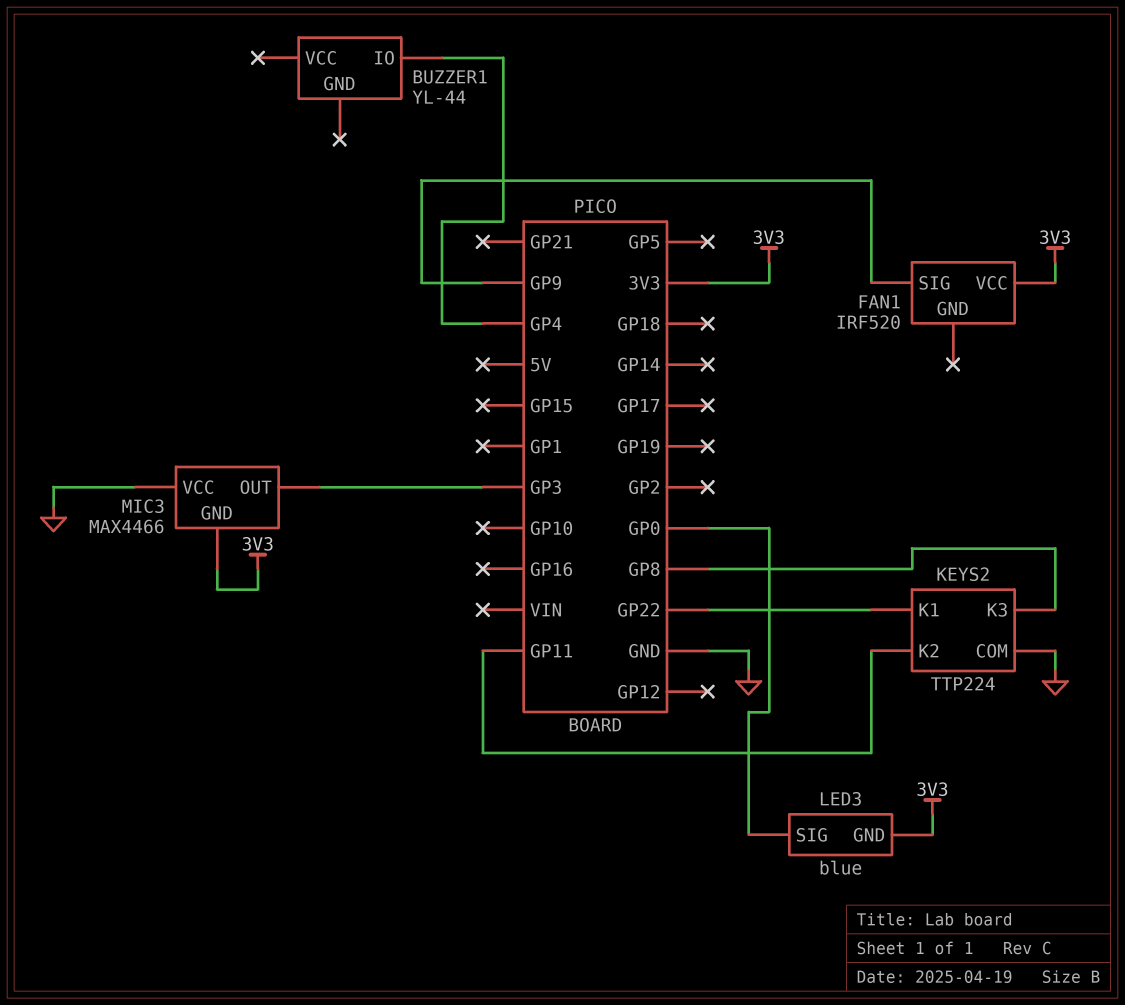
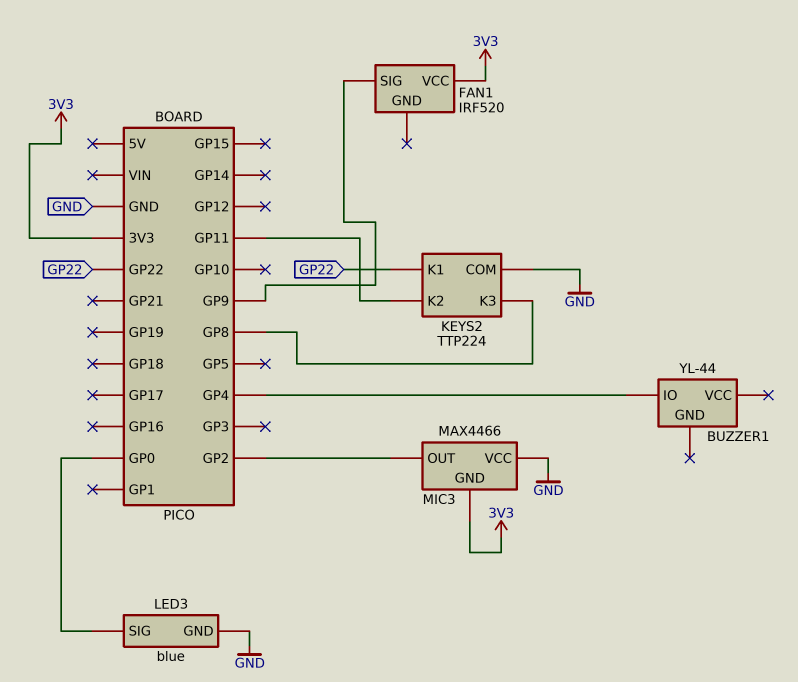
LED3 pin GND: 3V3 -> GND
MIC3 pin OUT: GP3 -> GP2

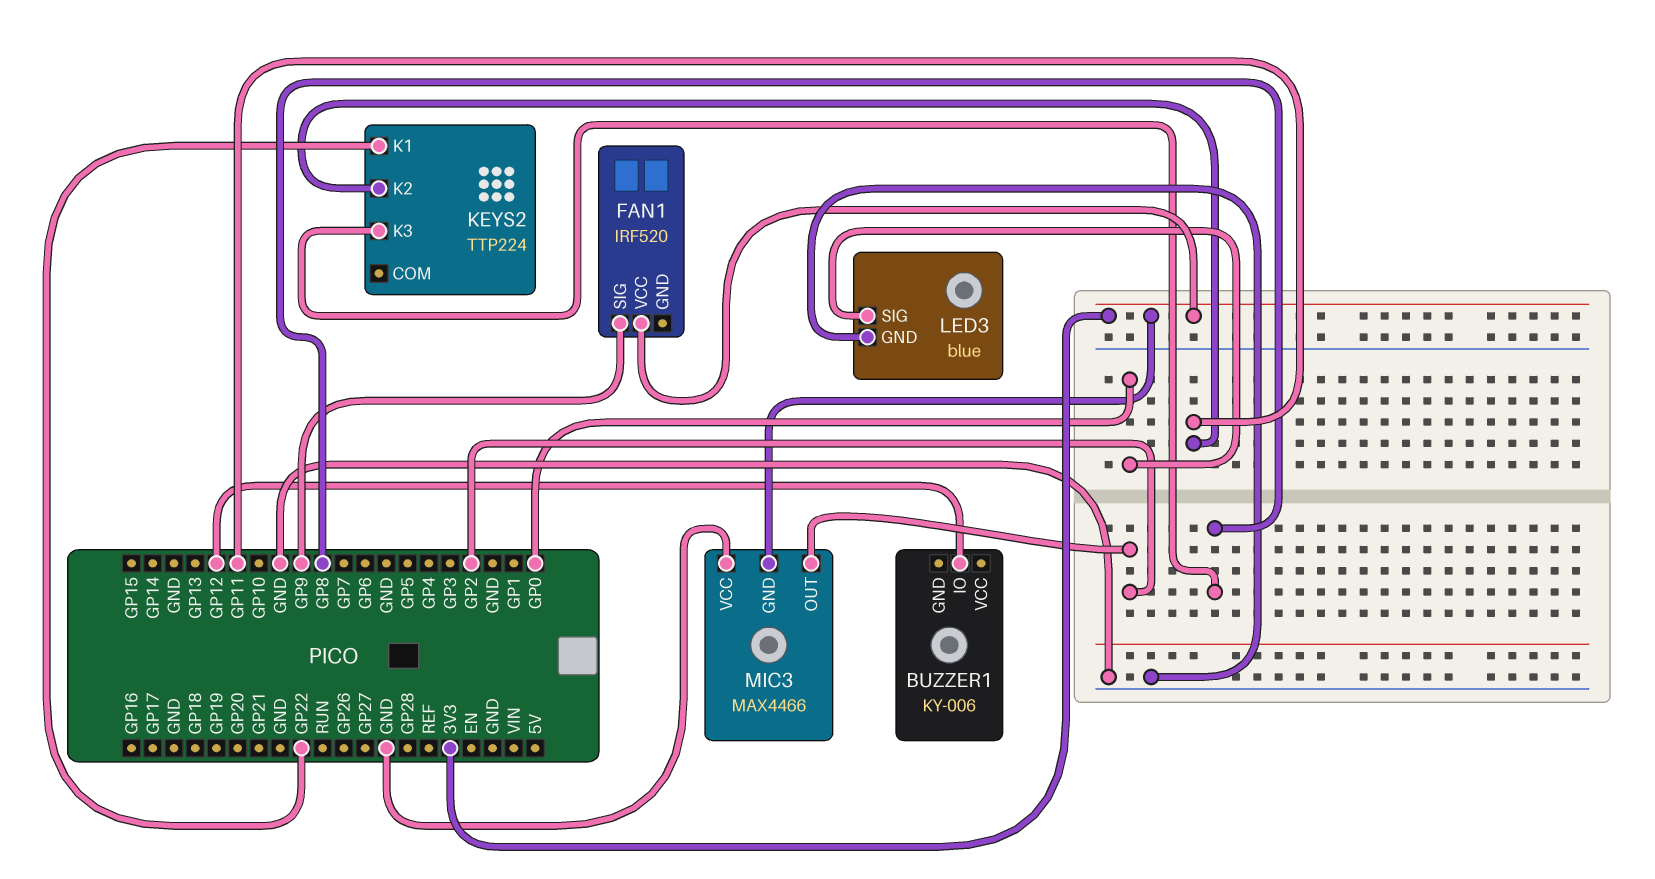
BUZZER1: YL-44 -> KY-006
BUZZER1 pin IO: GP4 -> GP12
KEYS2 pin COM: GND -> none

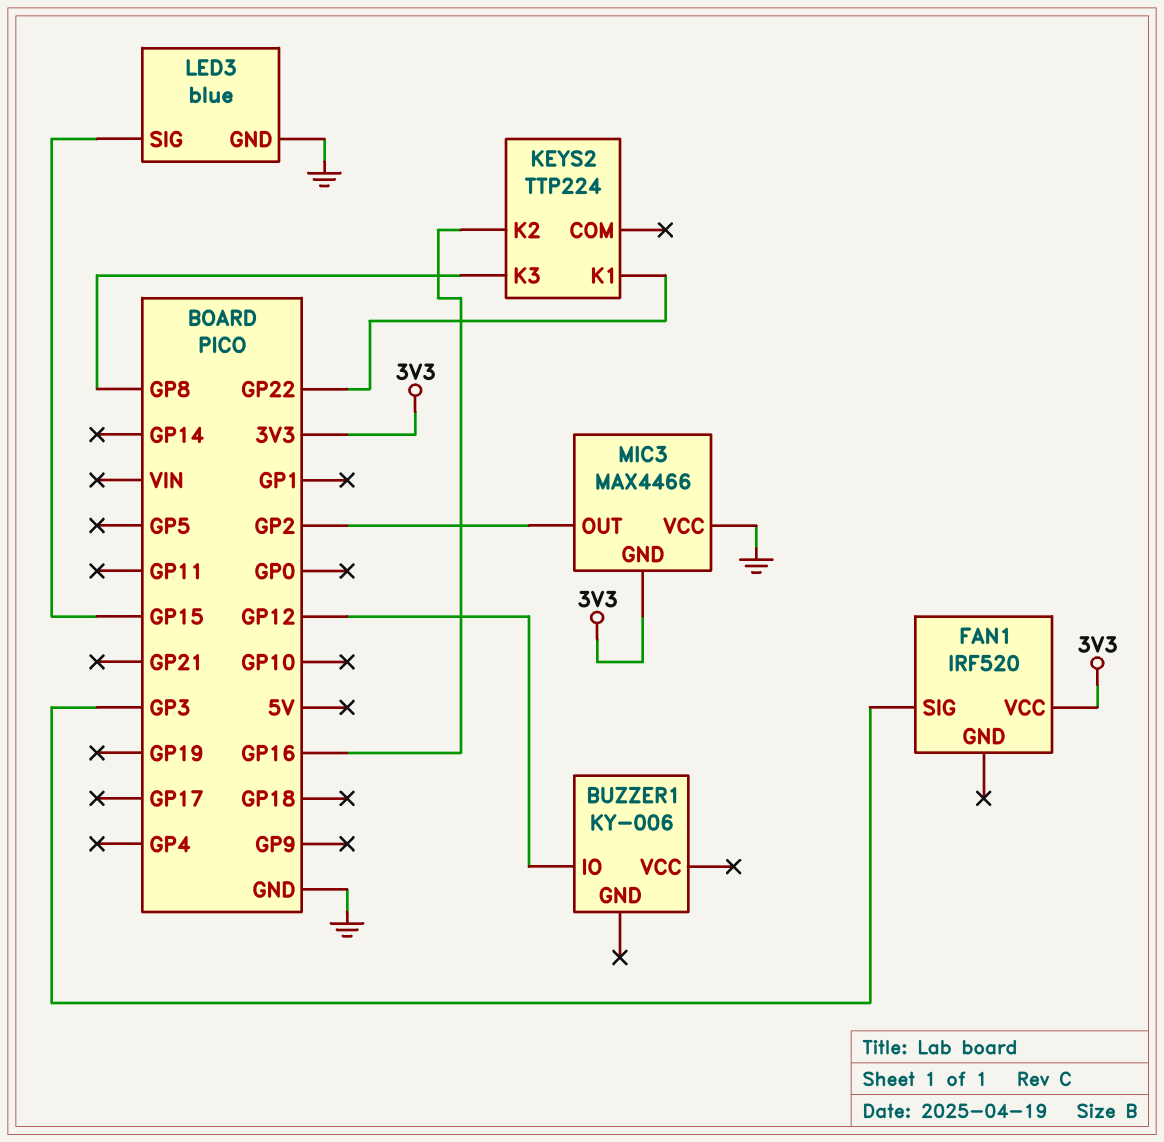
FAN1 pin SIG: GP9 -> GP3
KEYS2 pin K2: GP11 -> GP16
LED3 pin SIG: GP0 -> GP15

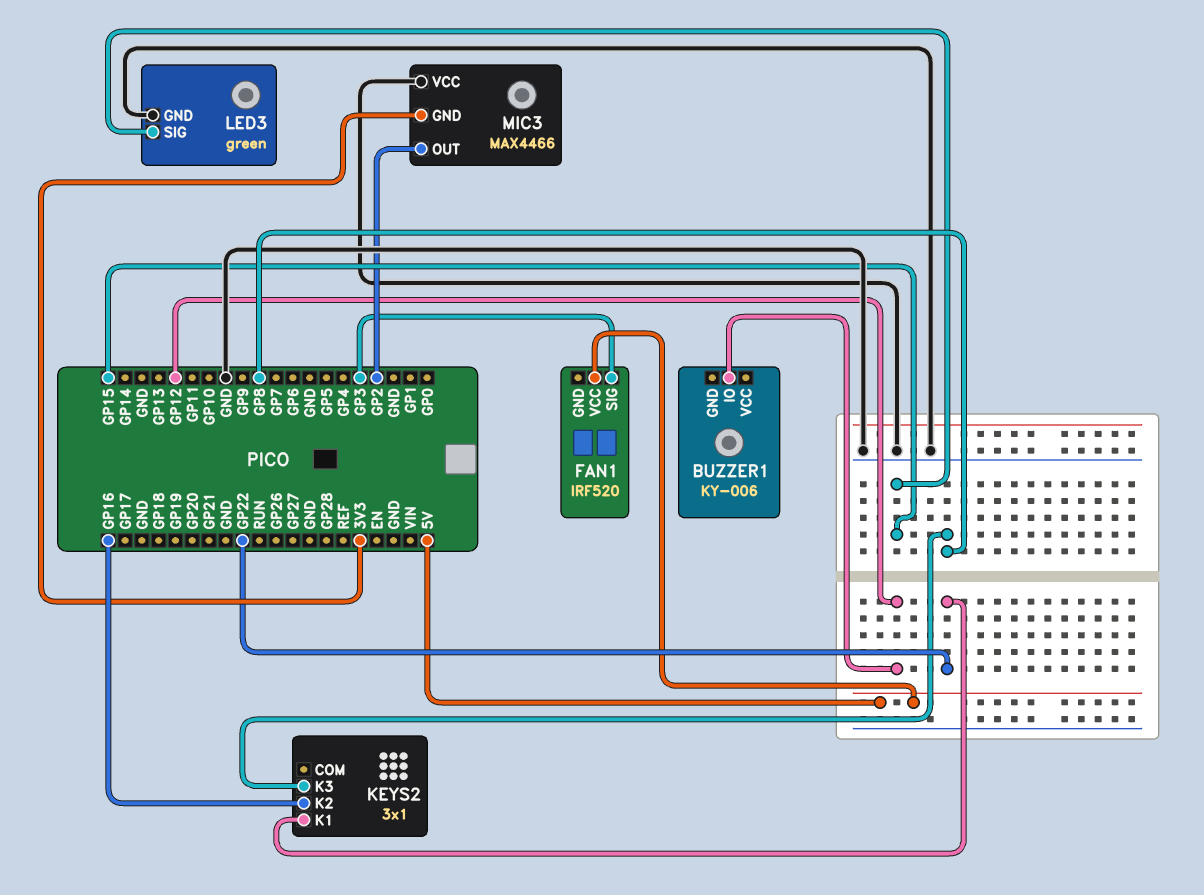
FAN1 pin VCC: 3V3 -> 5V
KEYS2: TTP224 -> 3x1
LED3: blue -> green

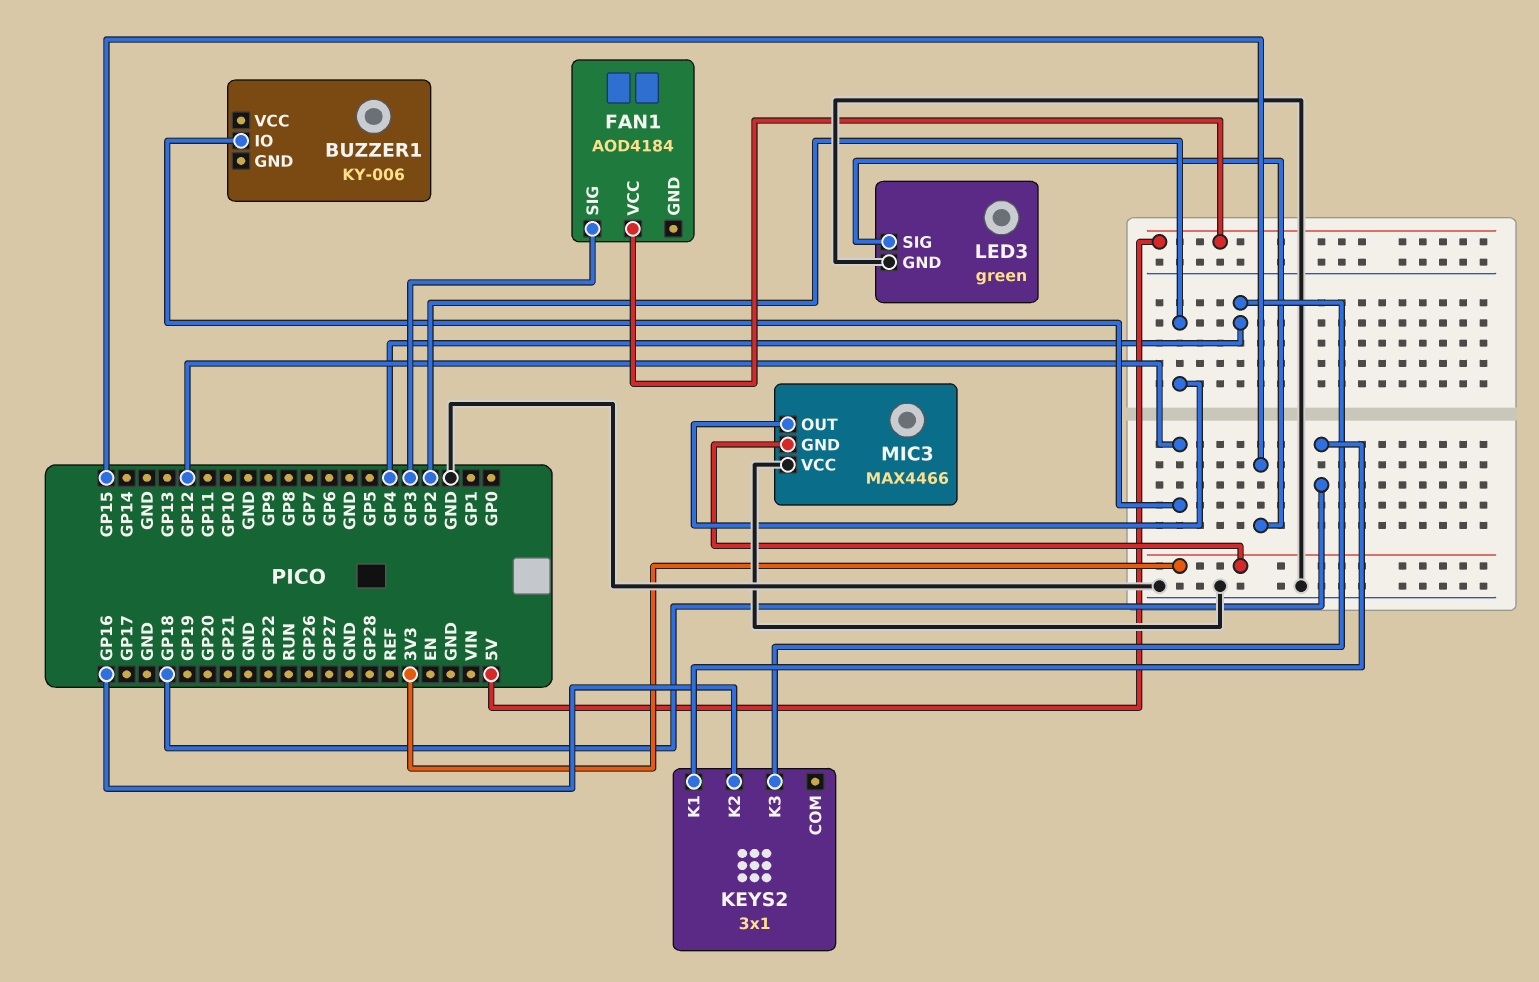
FAN1: IRF520 -> AOD4184
KEYS2 pin K1: GP22 -> GP18
KEYS2 pin K3: GP8 -> GP4

